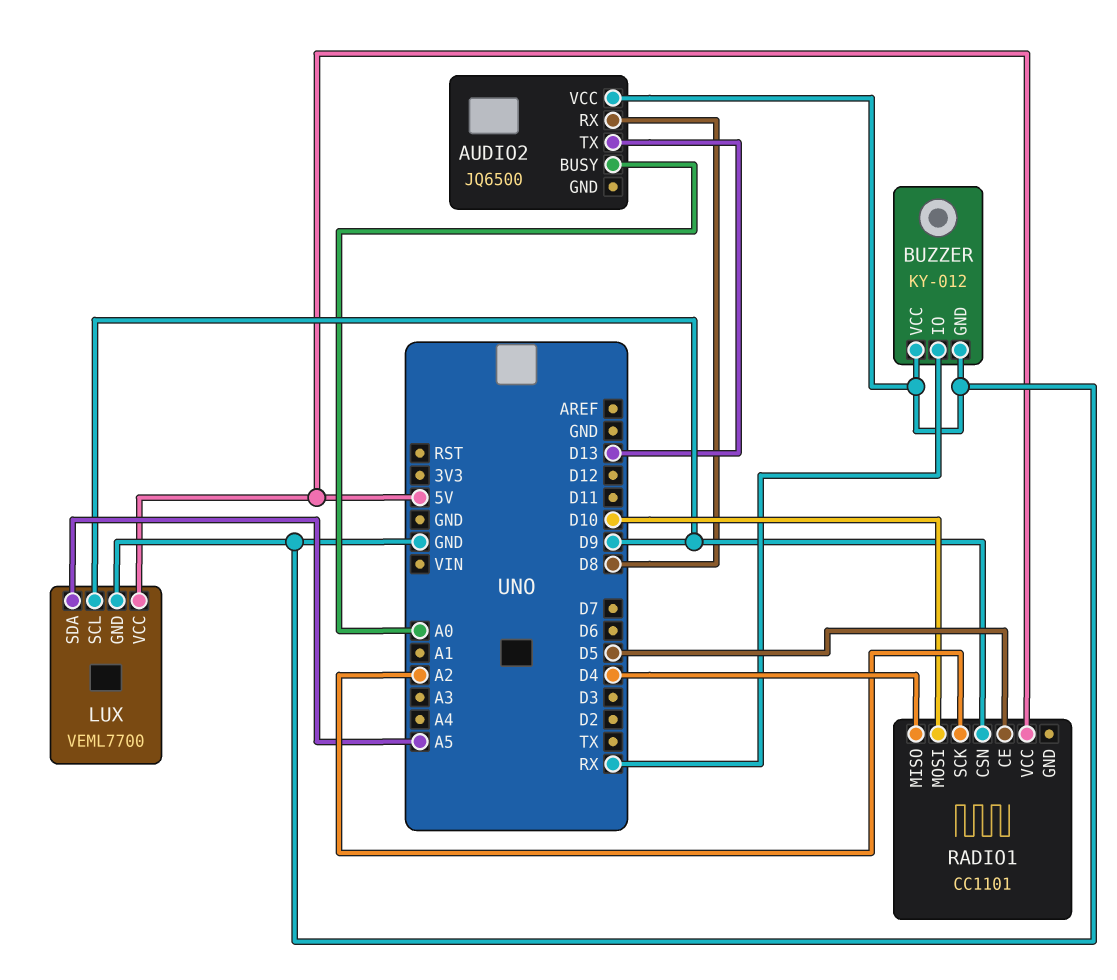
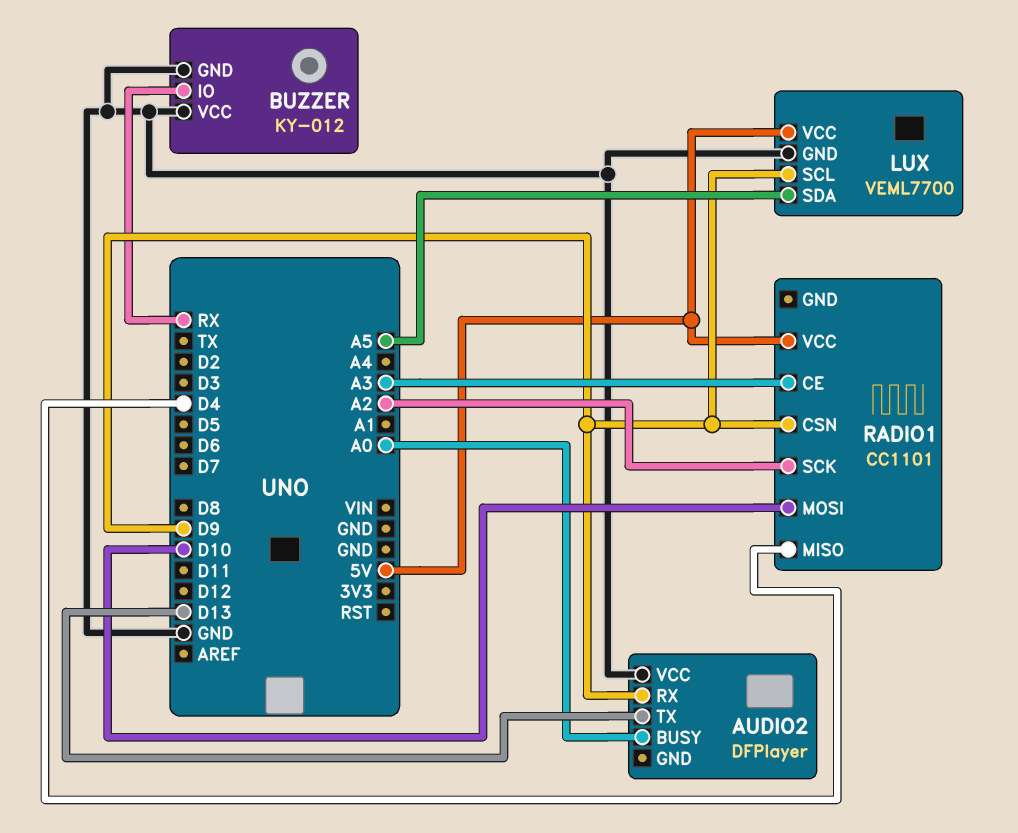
AUDIO2: JQ6500 -> DFPlayer
AUDIO2 pin RX: D8 -> D9
RADIO1 pin CE: D5 -> A3

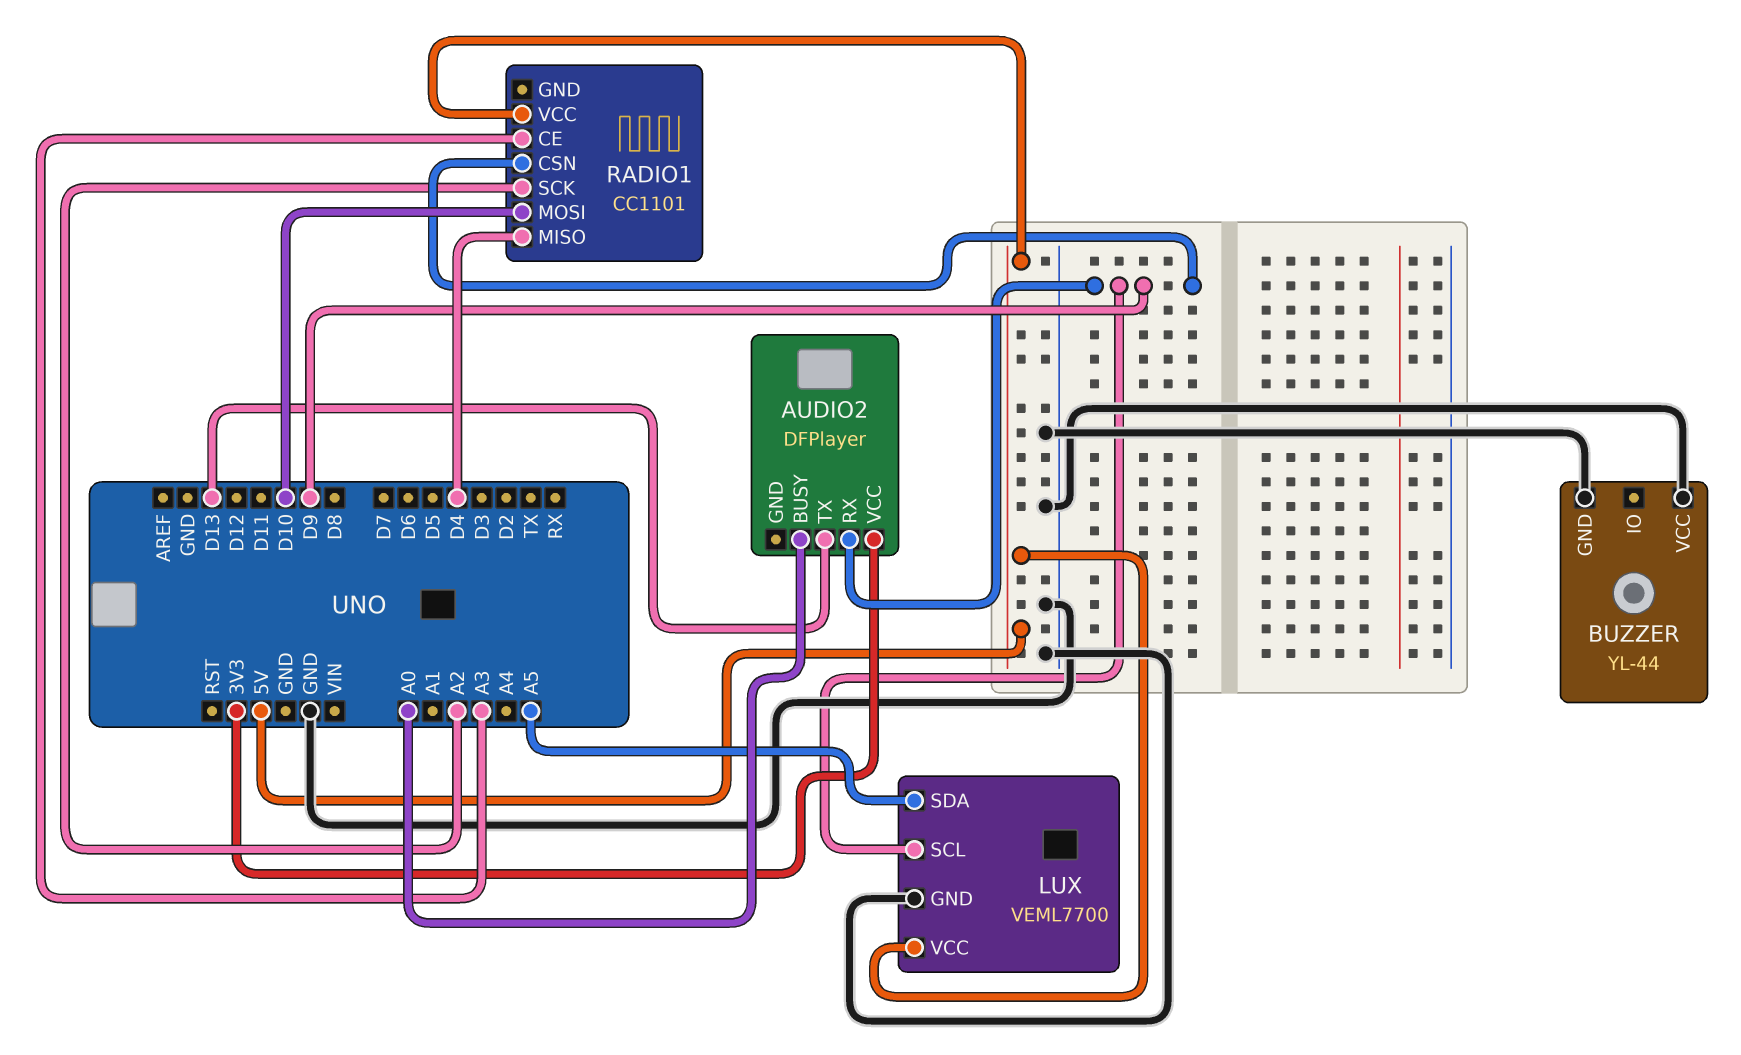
AUDIO2 pin VCC: GND -> 3V3
BUZZER: KY-012 -> YL-44
BUZZER pin IO: RX -> none

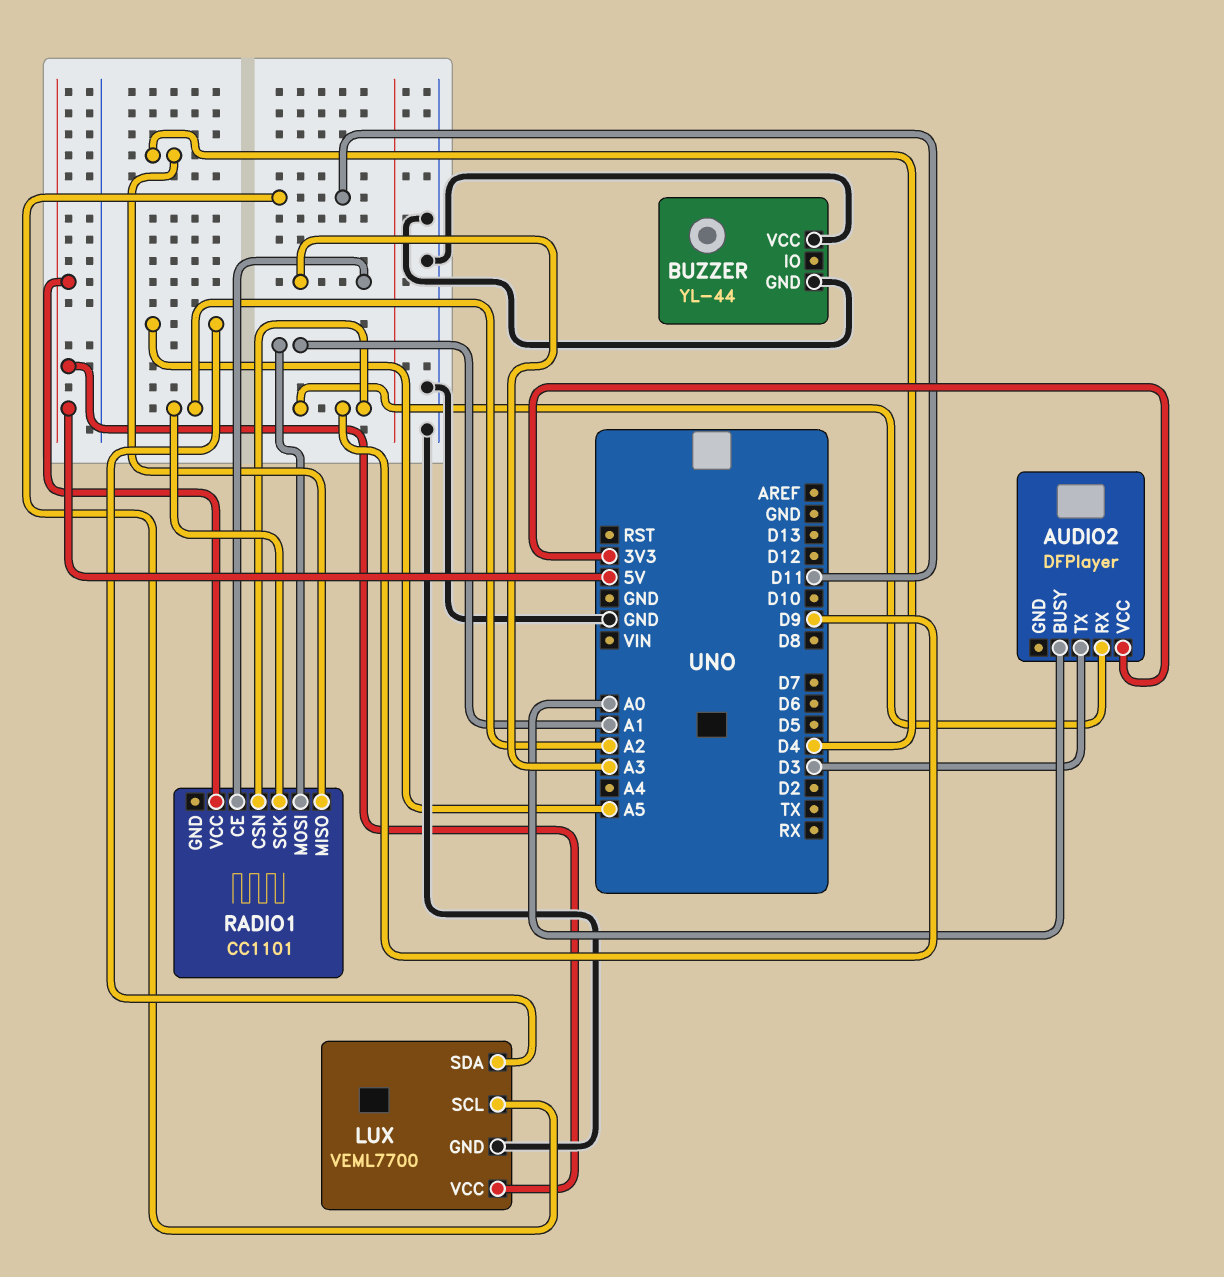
AUDIO2 pin TX: D13 -> D3
LUX pin SCL: D9 -> D11
RADIO1 pin MOSI: D10 -> A1

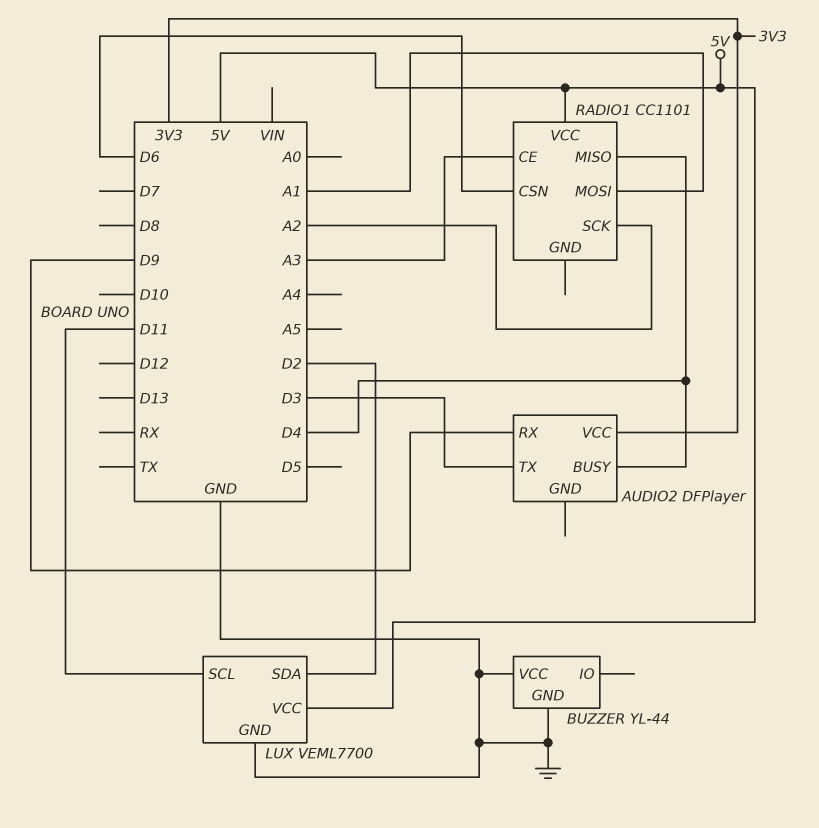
AUDIO2 pin BUSY: A0 -> D4
LUX pin SDA: A5 -> D2
RADIO1 pin CSN: D9 -> D6

